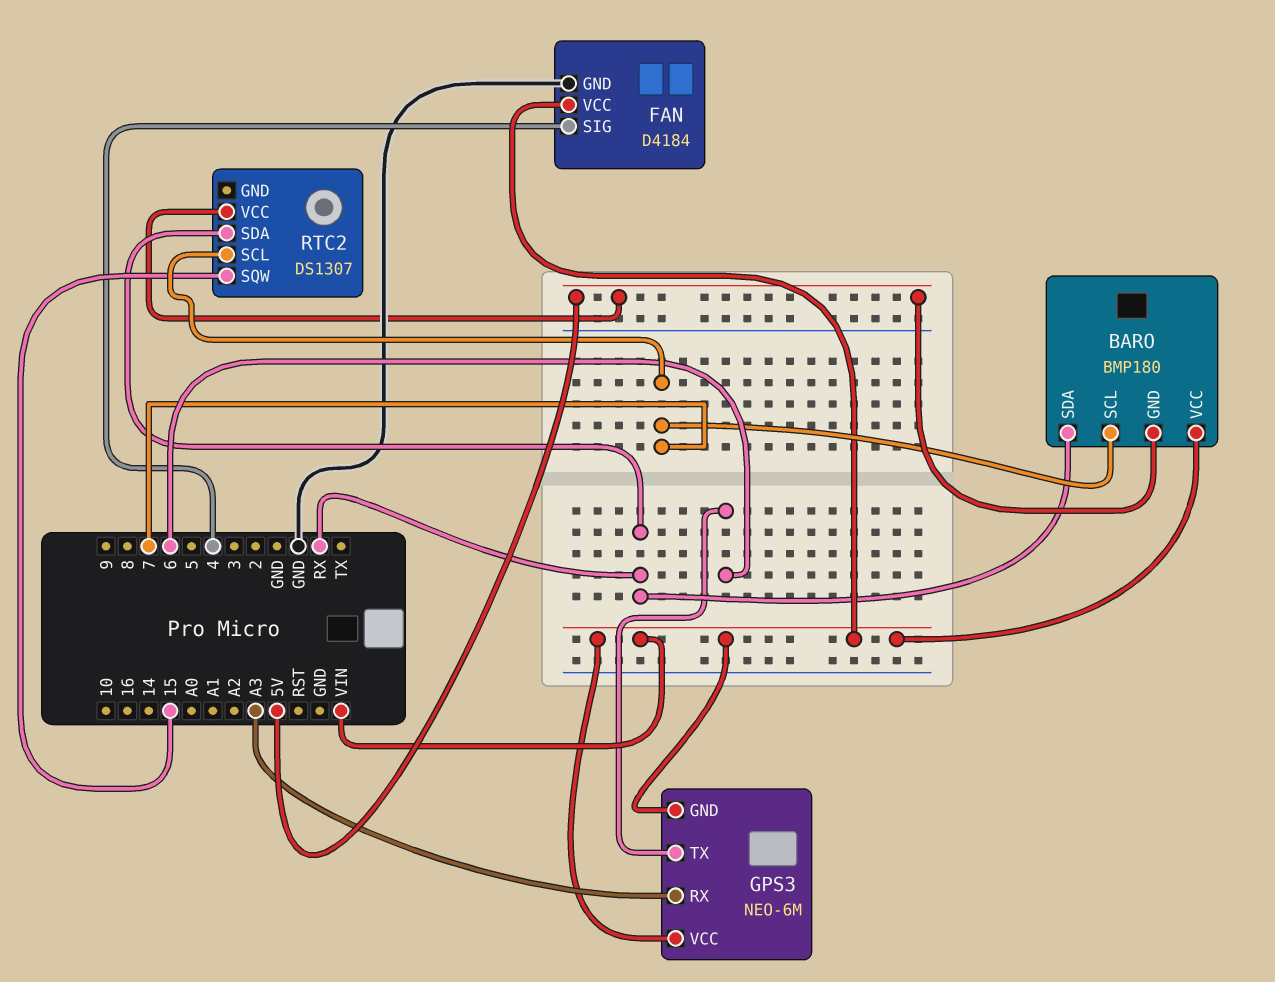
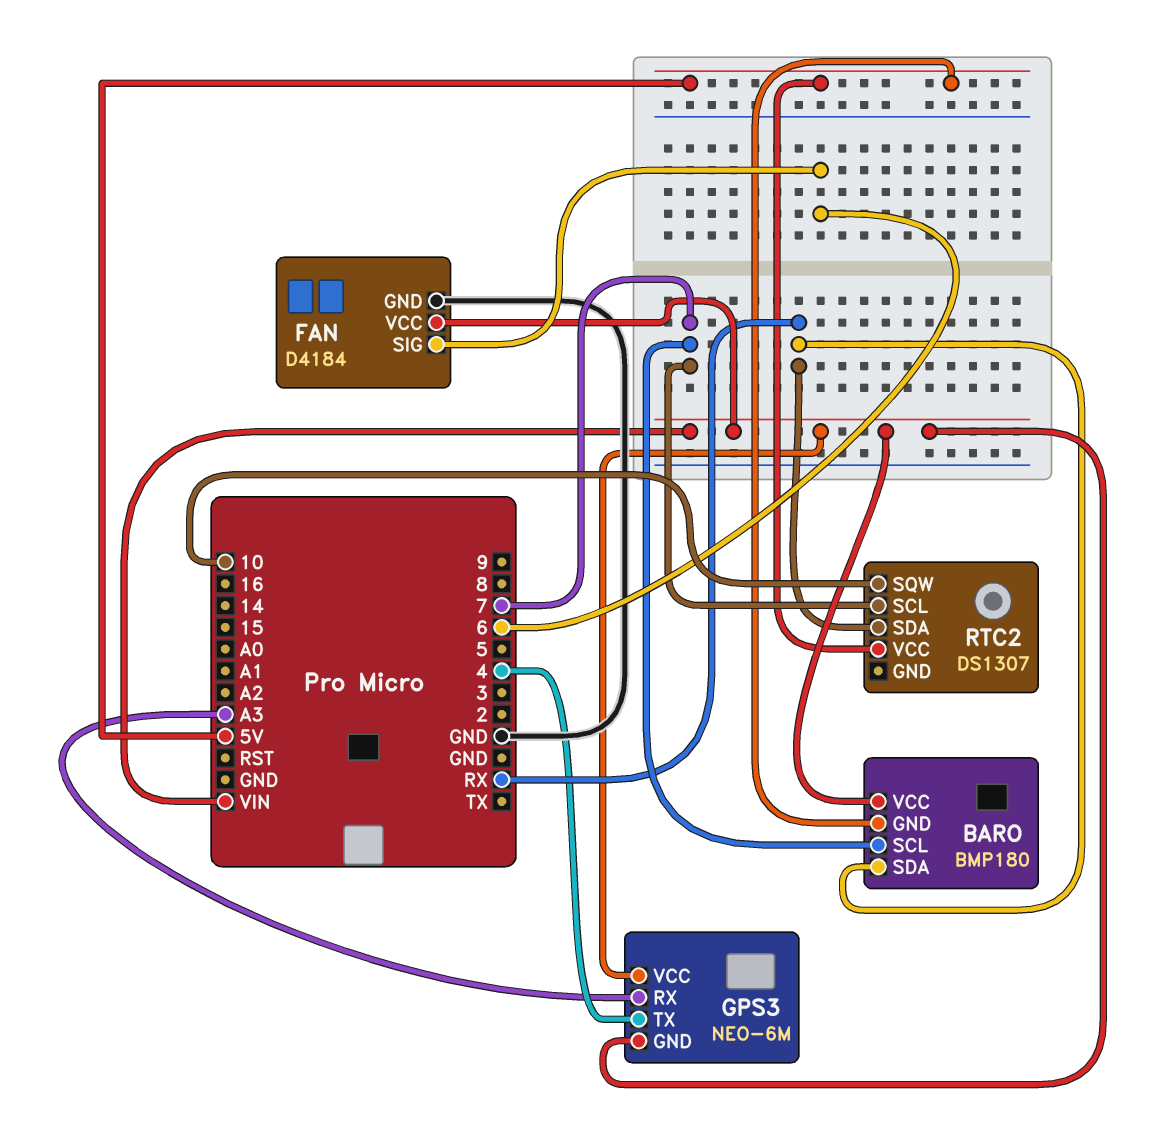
FAN pin SIG: 4 -> 6
GPS3 pin TX: 6 -> 4
RTC2 pin SQW: 15 -> 10

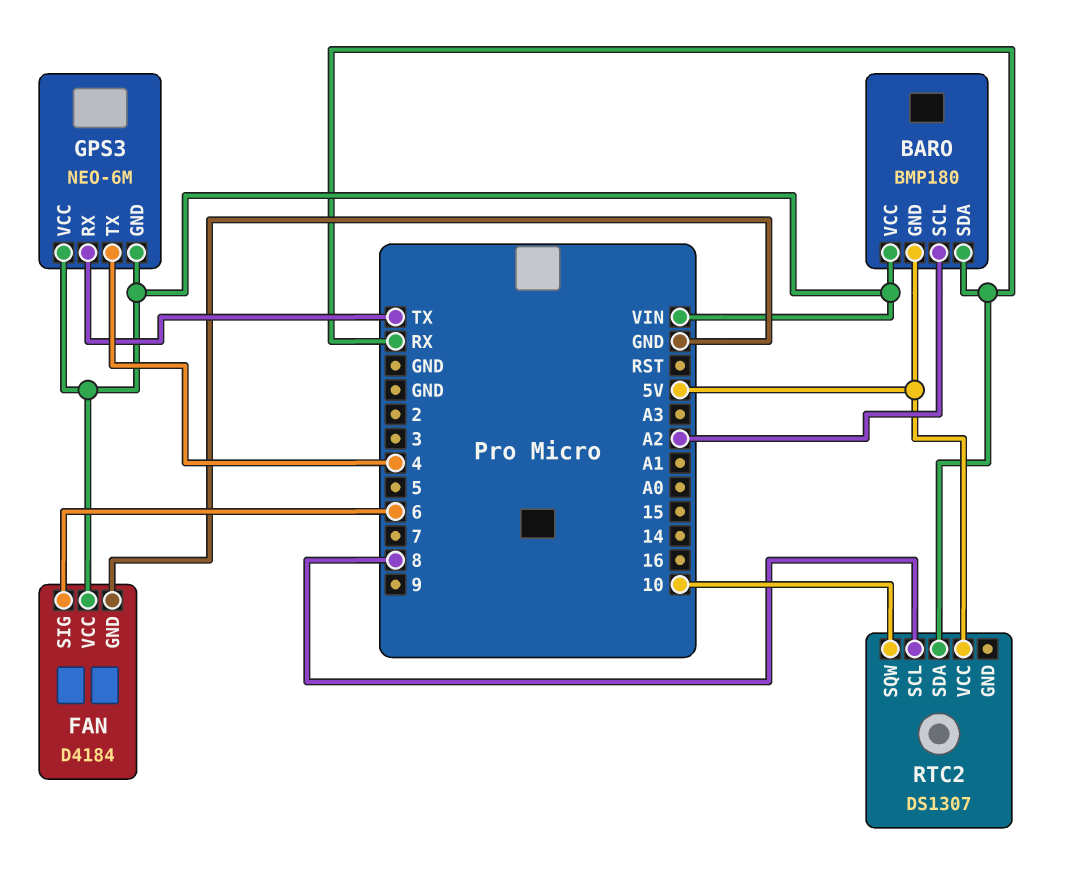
BARO pin SCL: 7 -> A2
GPS3 pin RX: A3 -> TX
RTC2 pin SCL: 7 -> 8

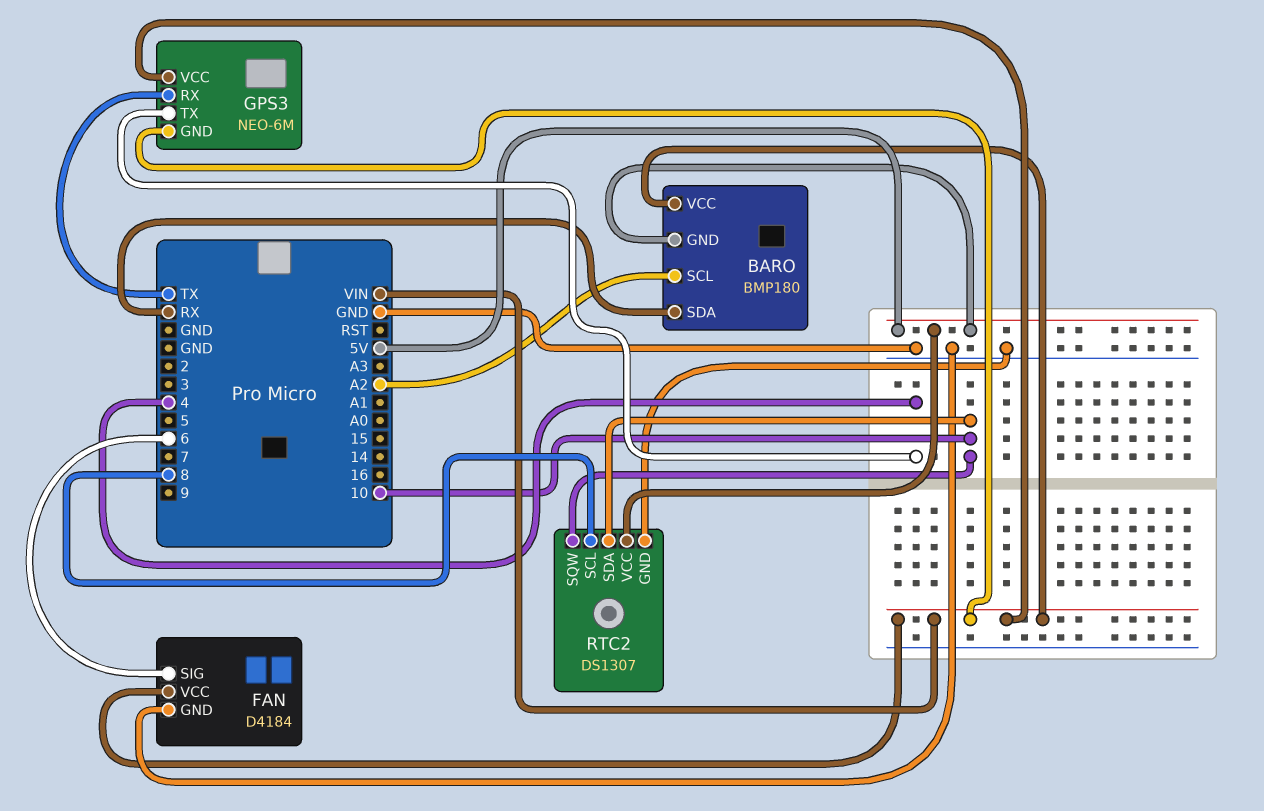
RTC2 pin GND: none -> GND
RTC2 pin SDA: RX -> 10

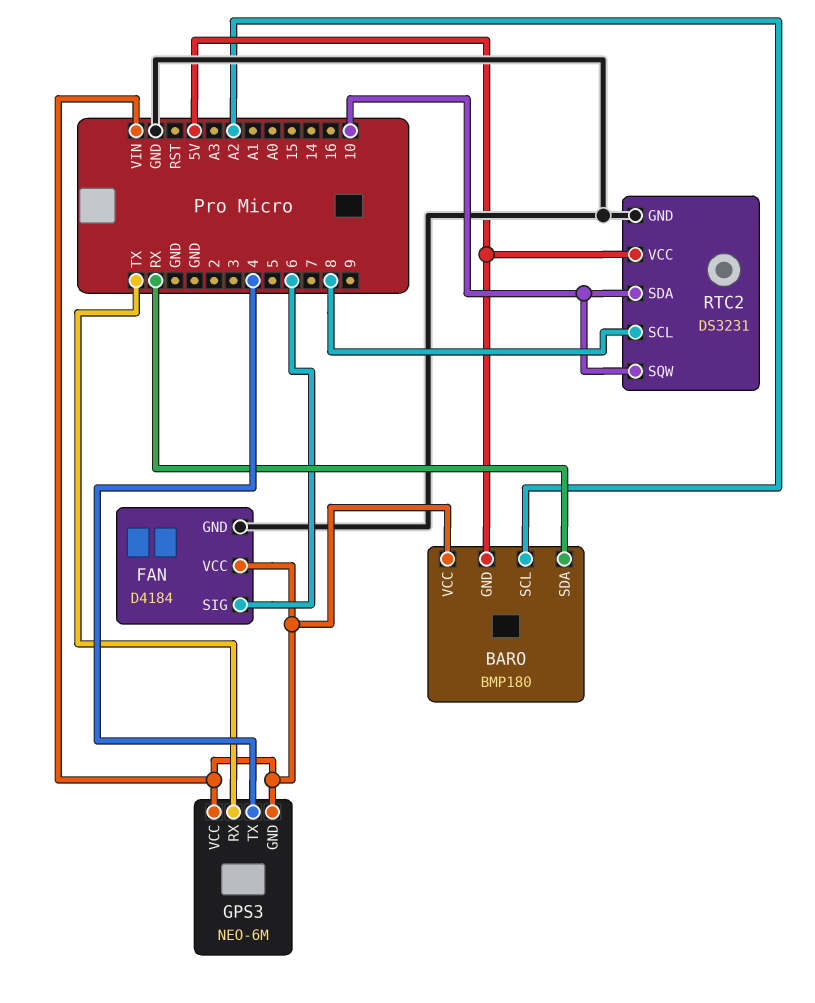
RTC2: DS1307 -> DS3231

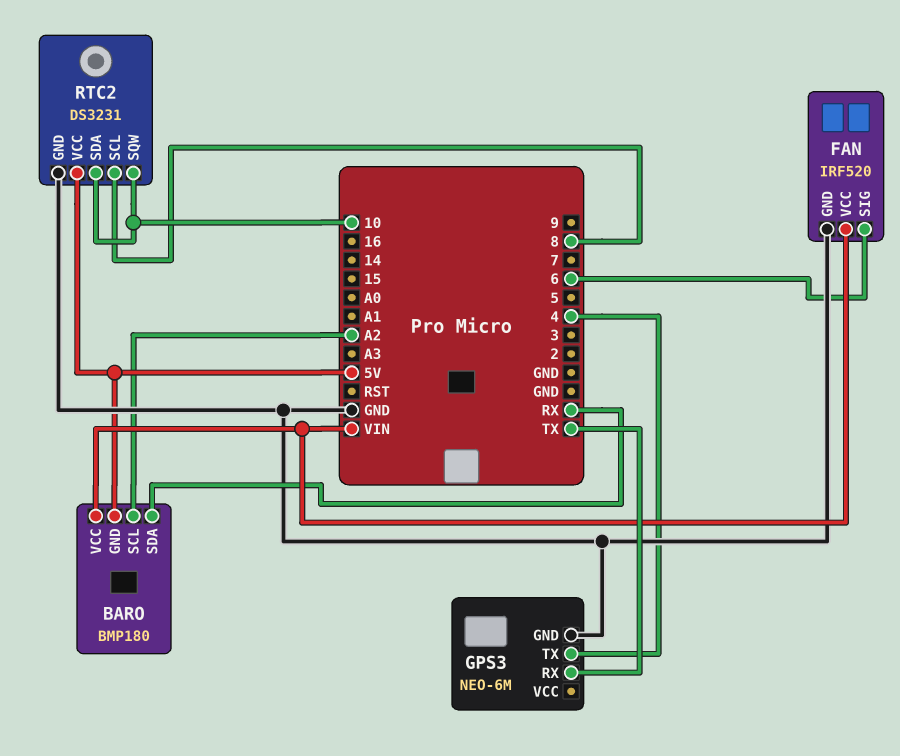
FAN: D4184 -> IRF520
GPS3 pin GND: VIN -> GND
GPS3 pin VCC: VIN -> none

